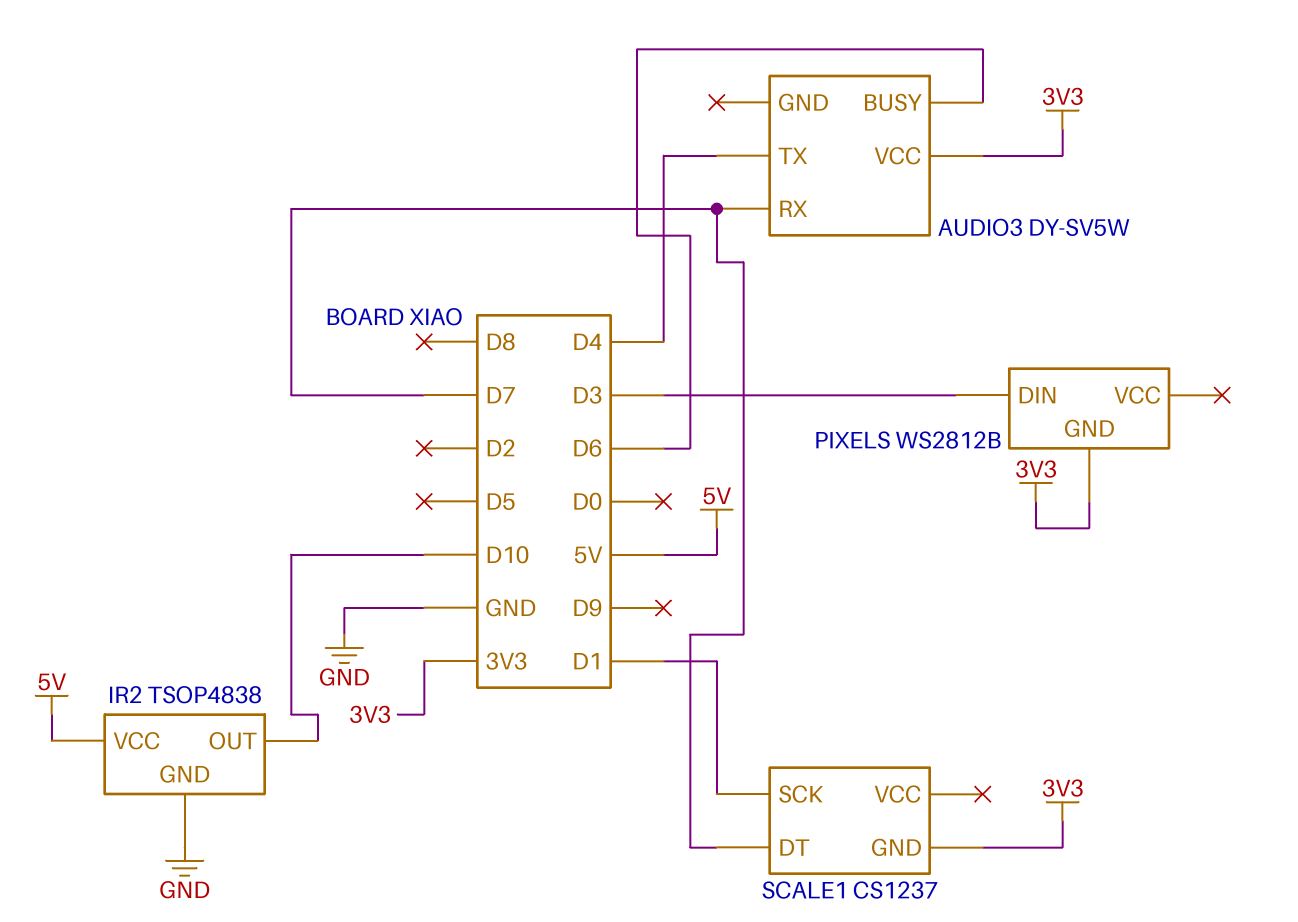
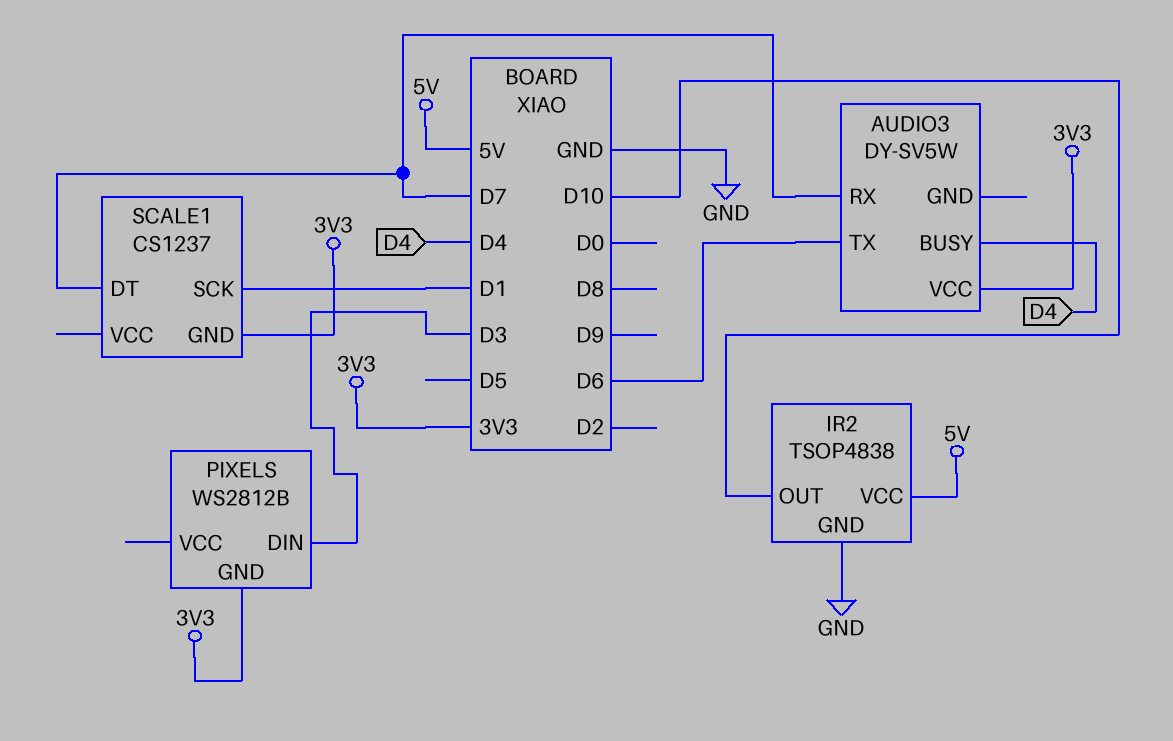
AUDIO3 pin BUSY: D6 -> D4
AUDIO3 pin TX: D4 -> D6

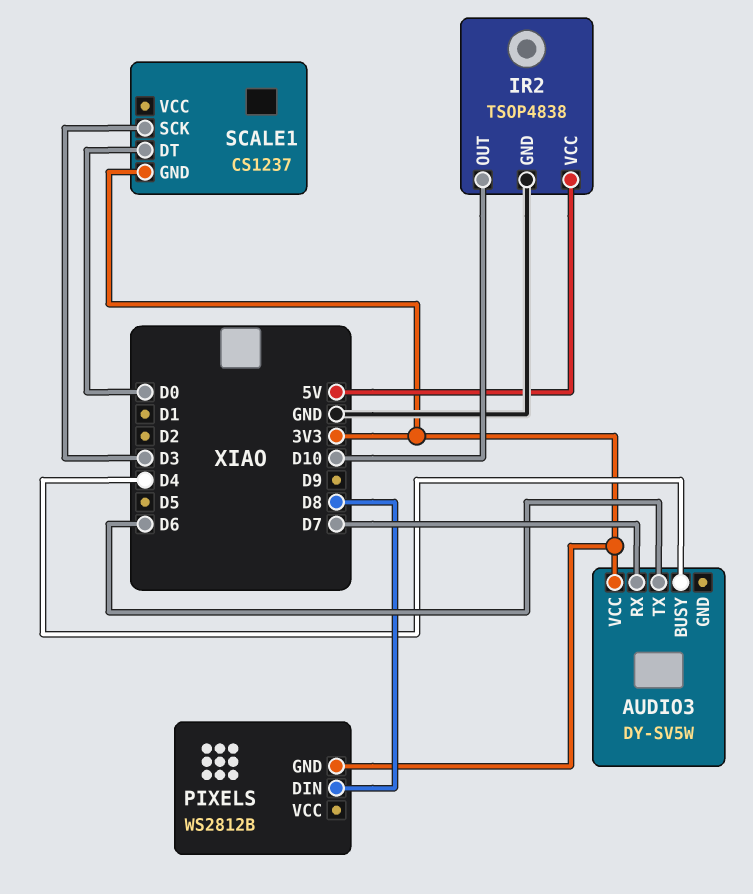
PIXELS pin DIN: D3 -> D8
SCALE1 pin DT: D7 -> D0
SCALE1 pin SCK: D1 -> D3

